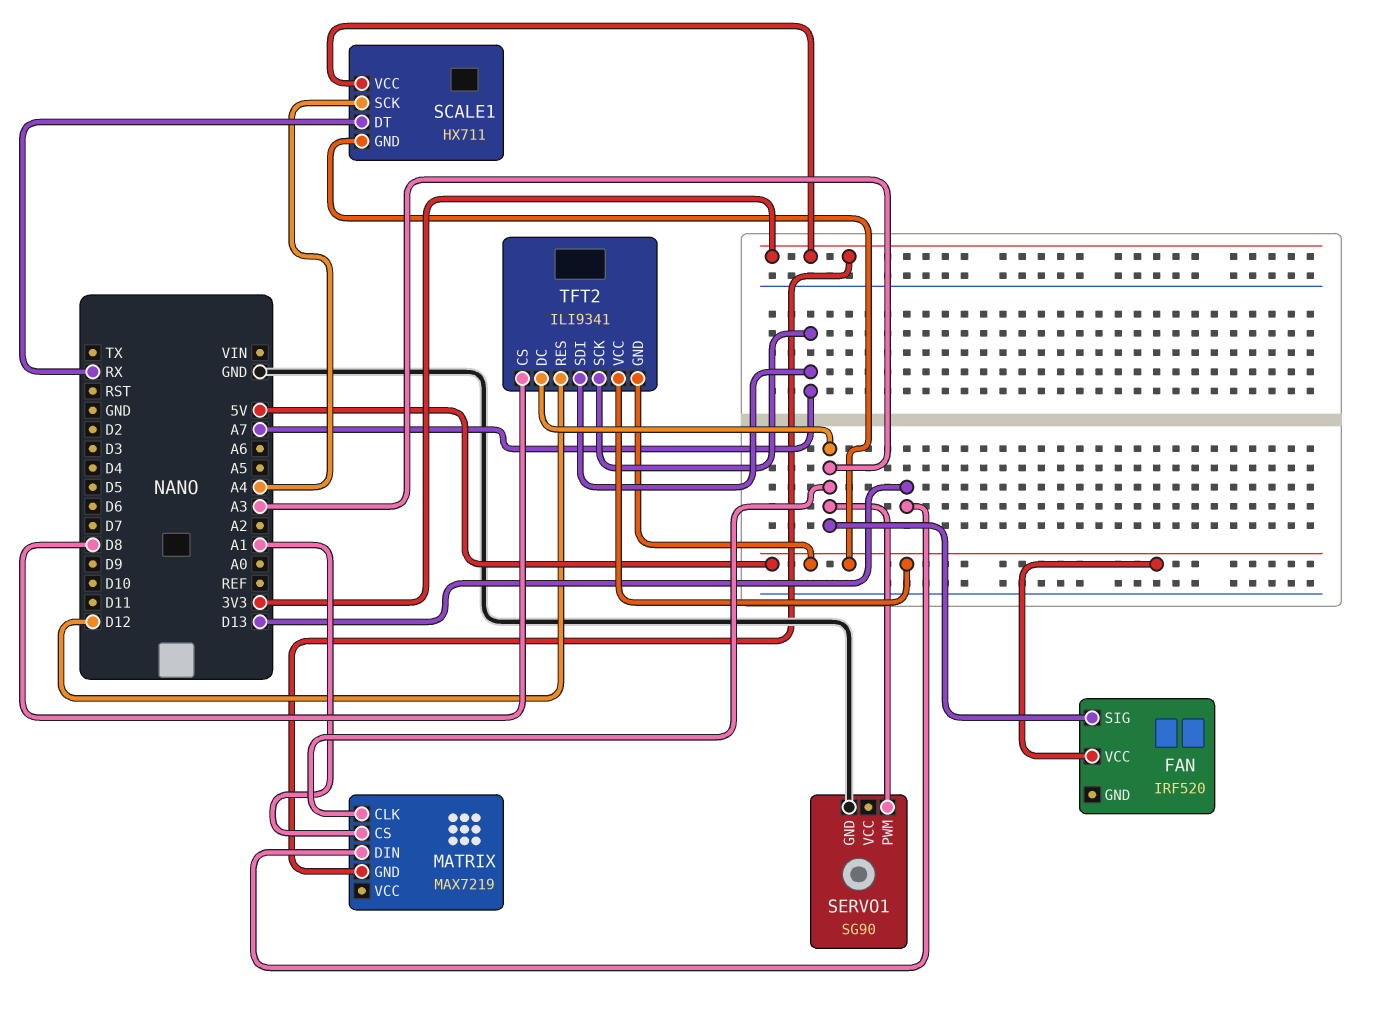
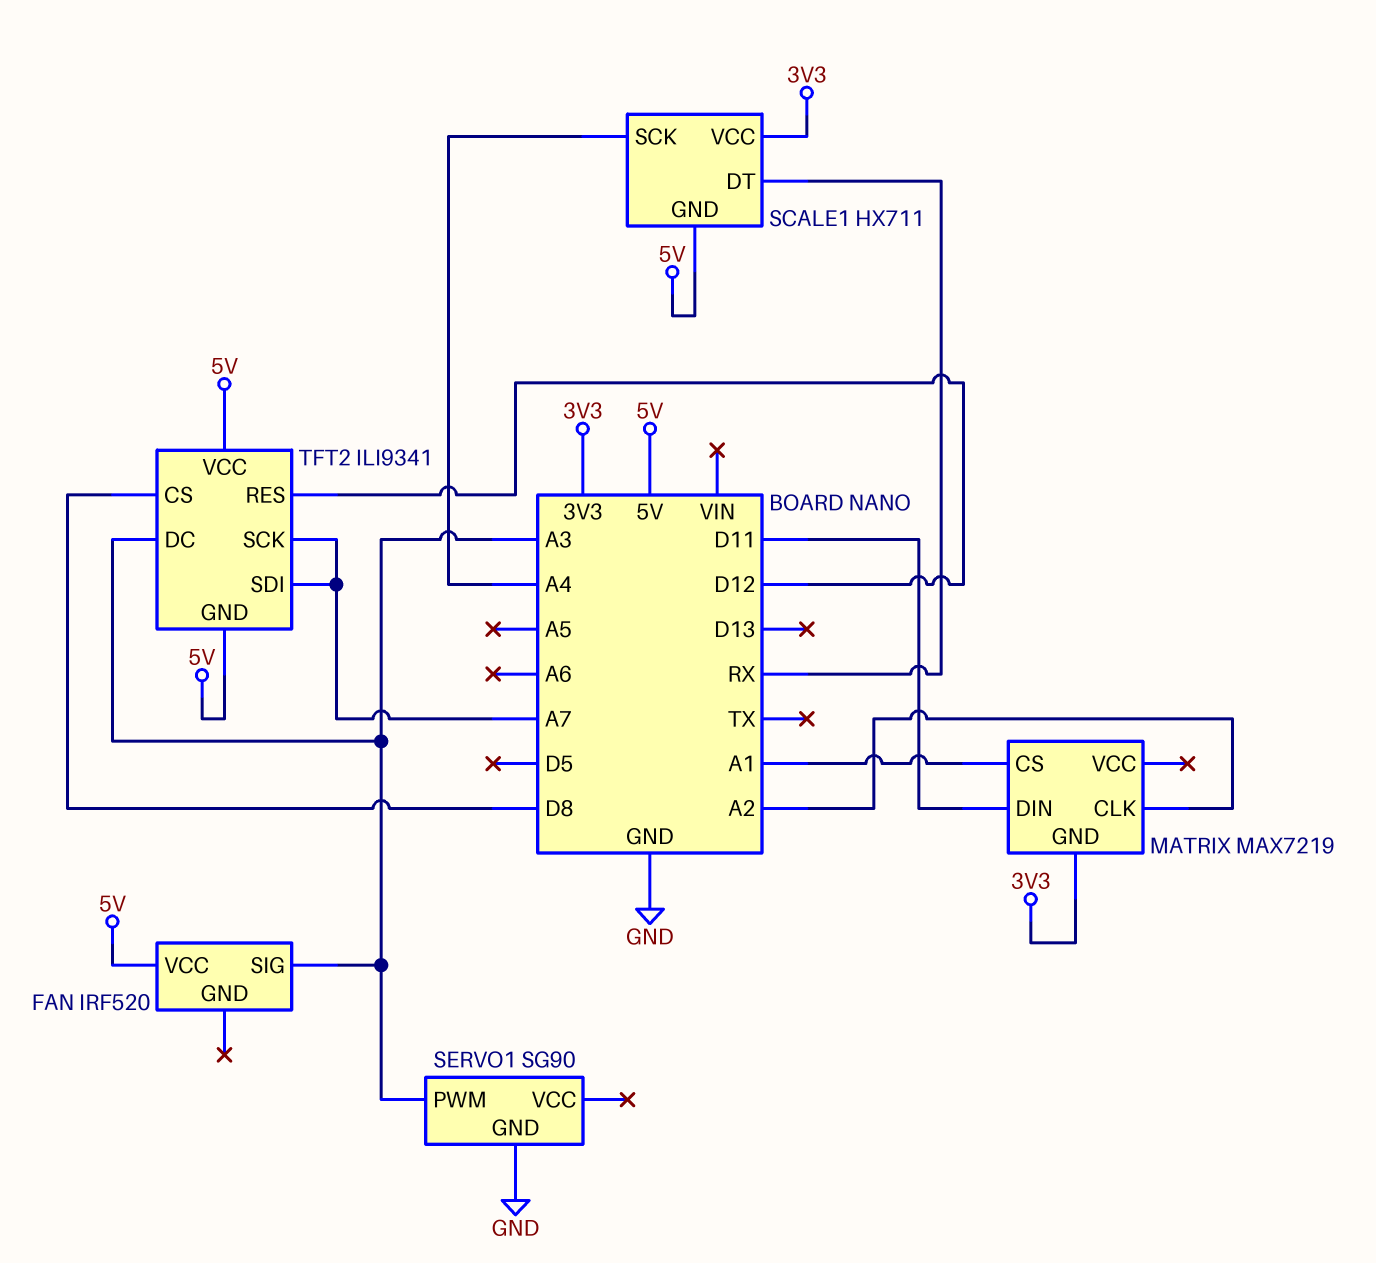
MATRIX pin CLK: A3 -> A2
MATRIX pin DIN: D13 -> D11

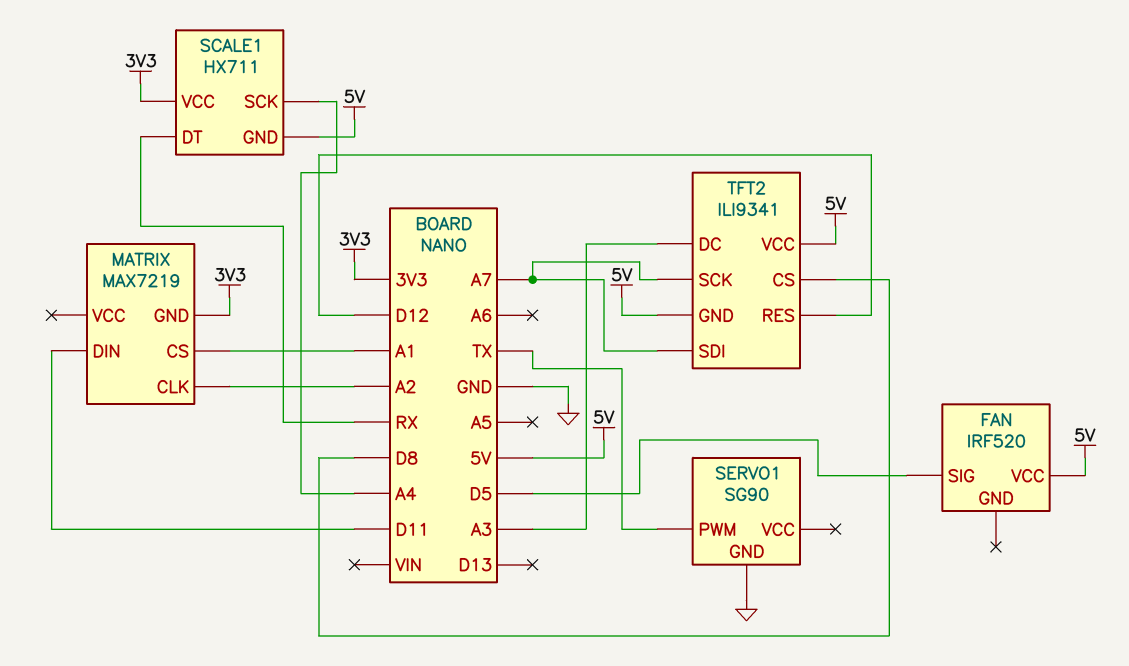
FAN pin SIG: A3 -> D5
SERVO1 pin PWM: A3 -> TX

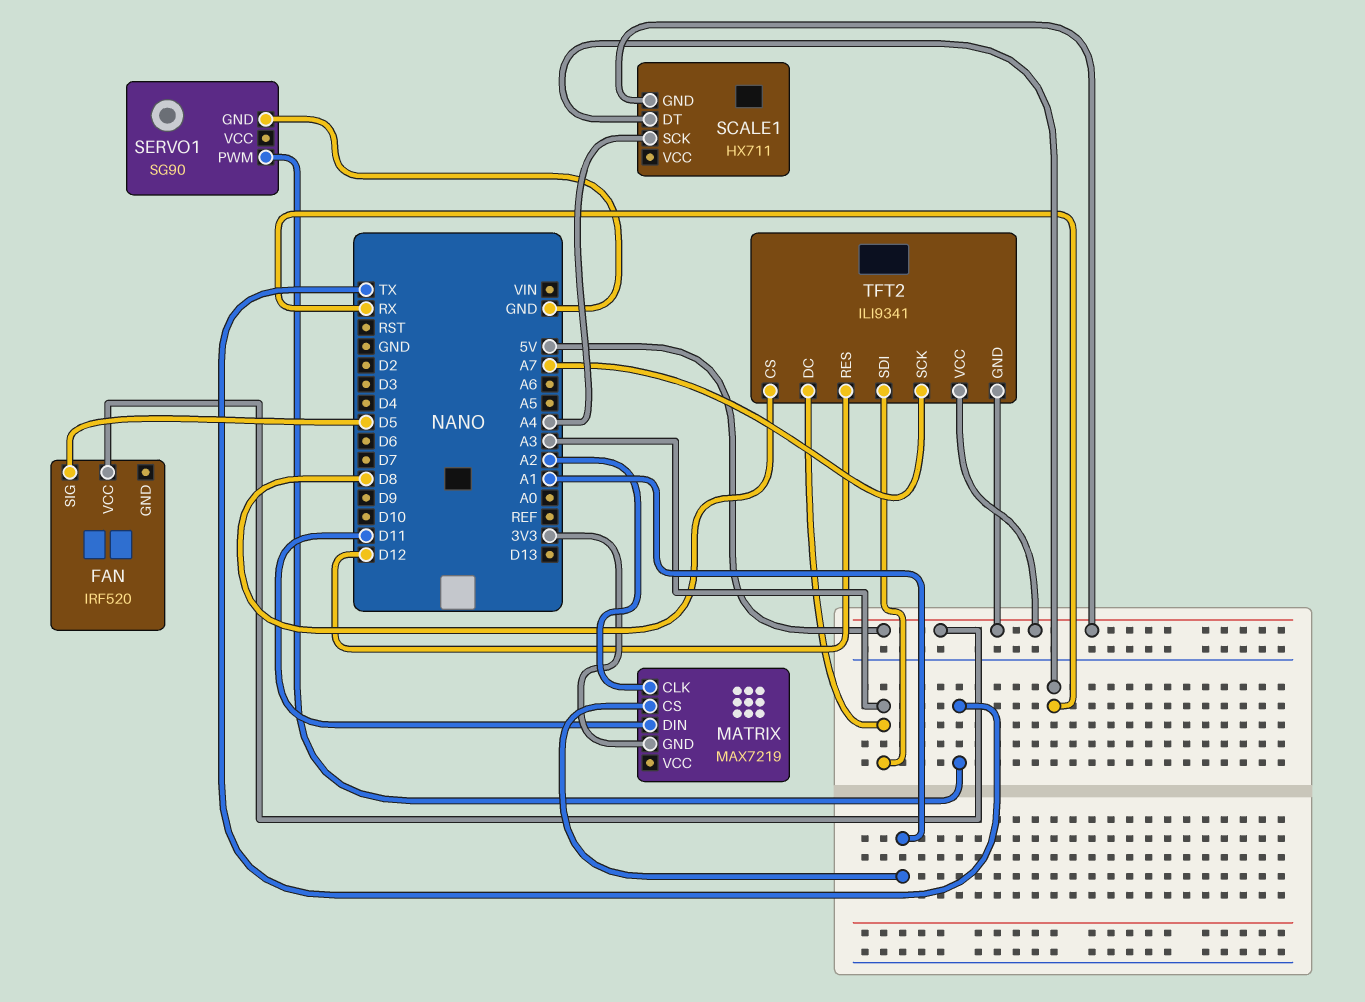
SCALE1 pin VCC: 3V3 -> none
TFT2 pin SDI: A7 -> A3

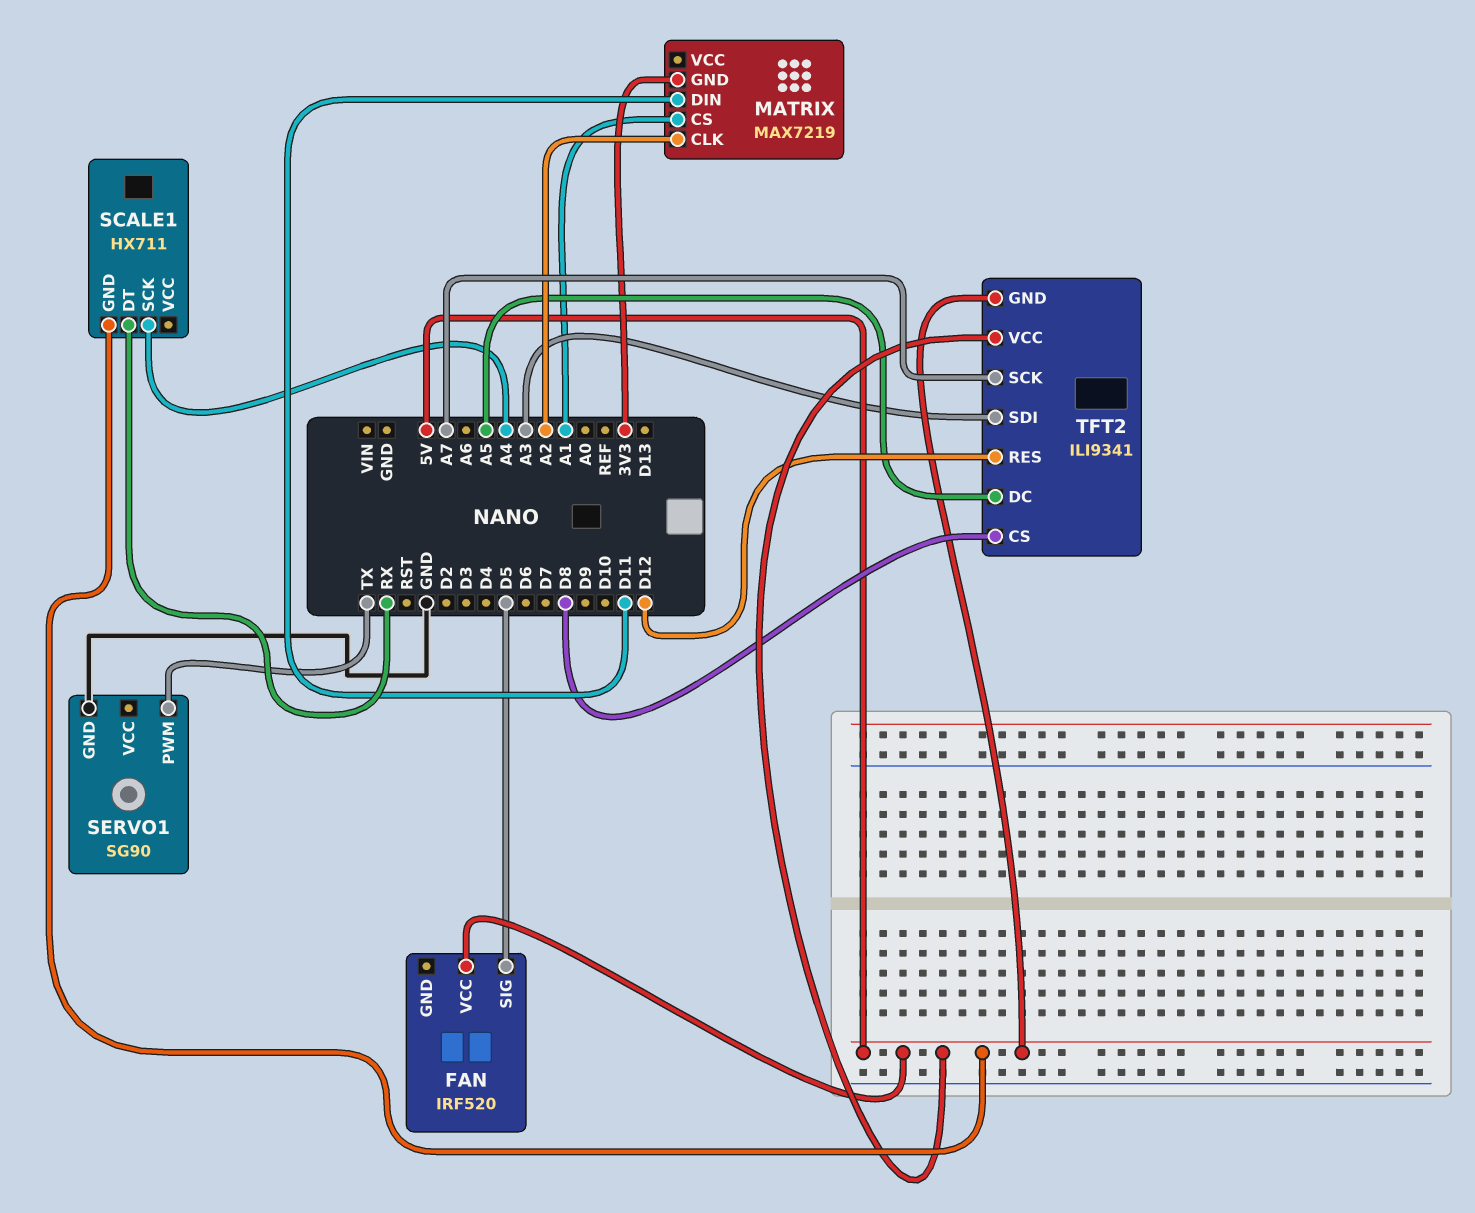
TFT2 pin DC: A3 -> A5

